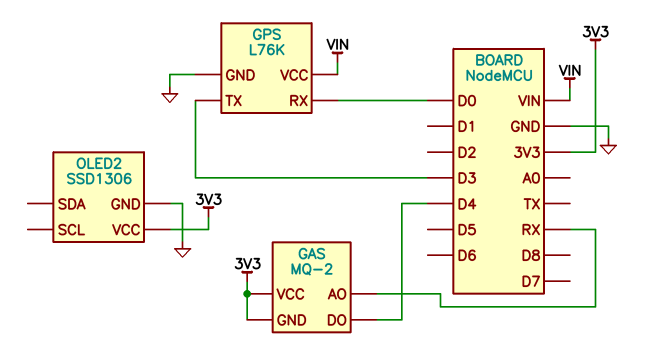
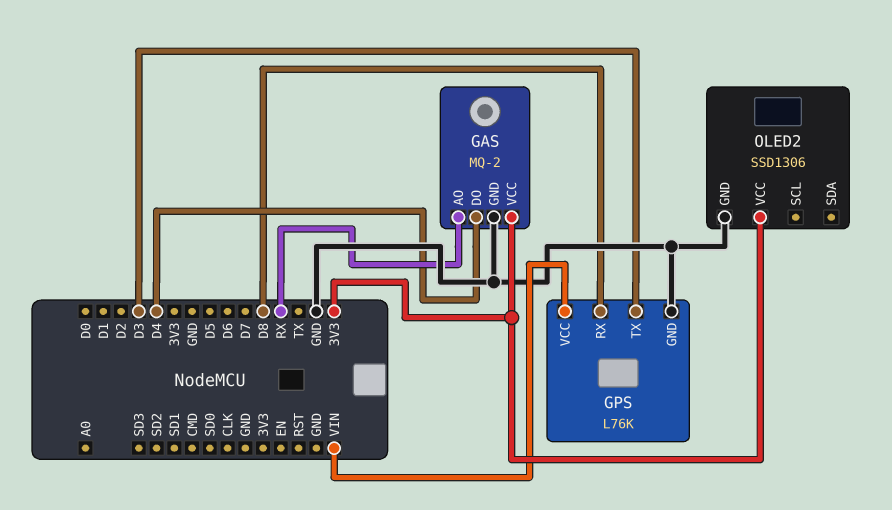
GAS pin GND: 3V3 -> GND
GPS pin RX: D0 -> D8

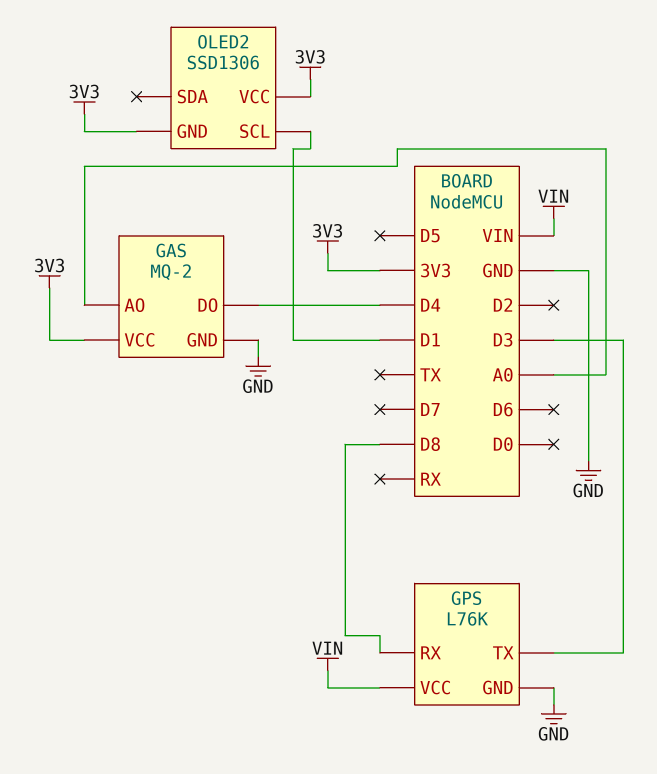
GAS pin AO: RX -> A0
OLED2 pin GND: GND -> 3V3
OLED2 pin SCL: none -> D1

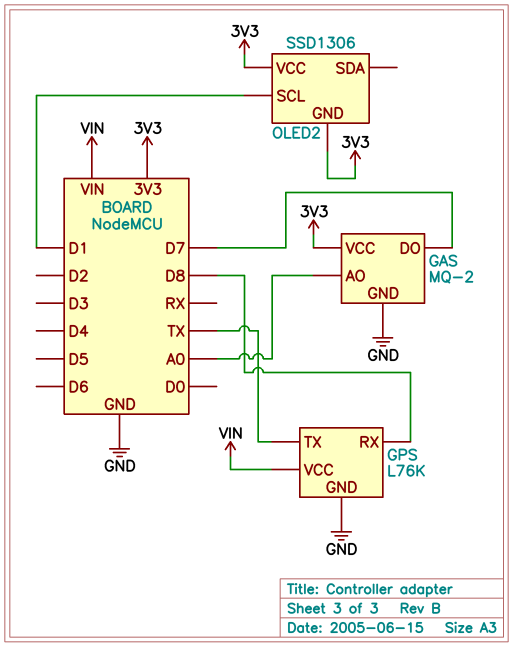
GAS pin DO: D4 -> D7
GPS pin TX: D3 -> TX

